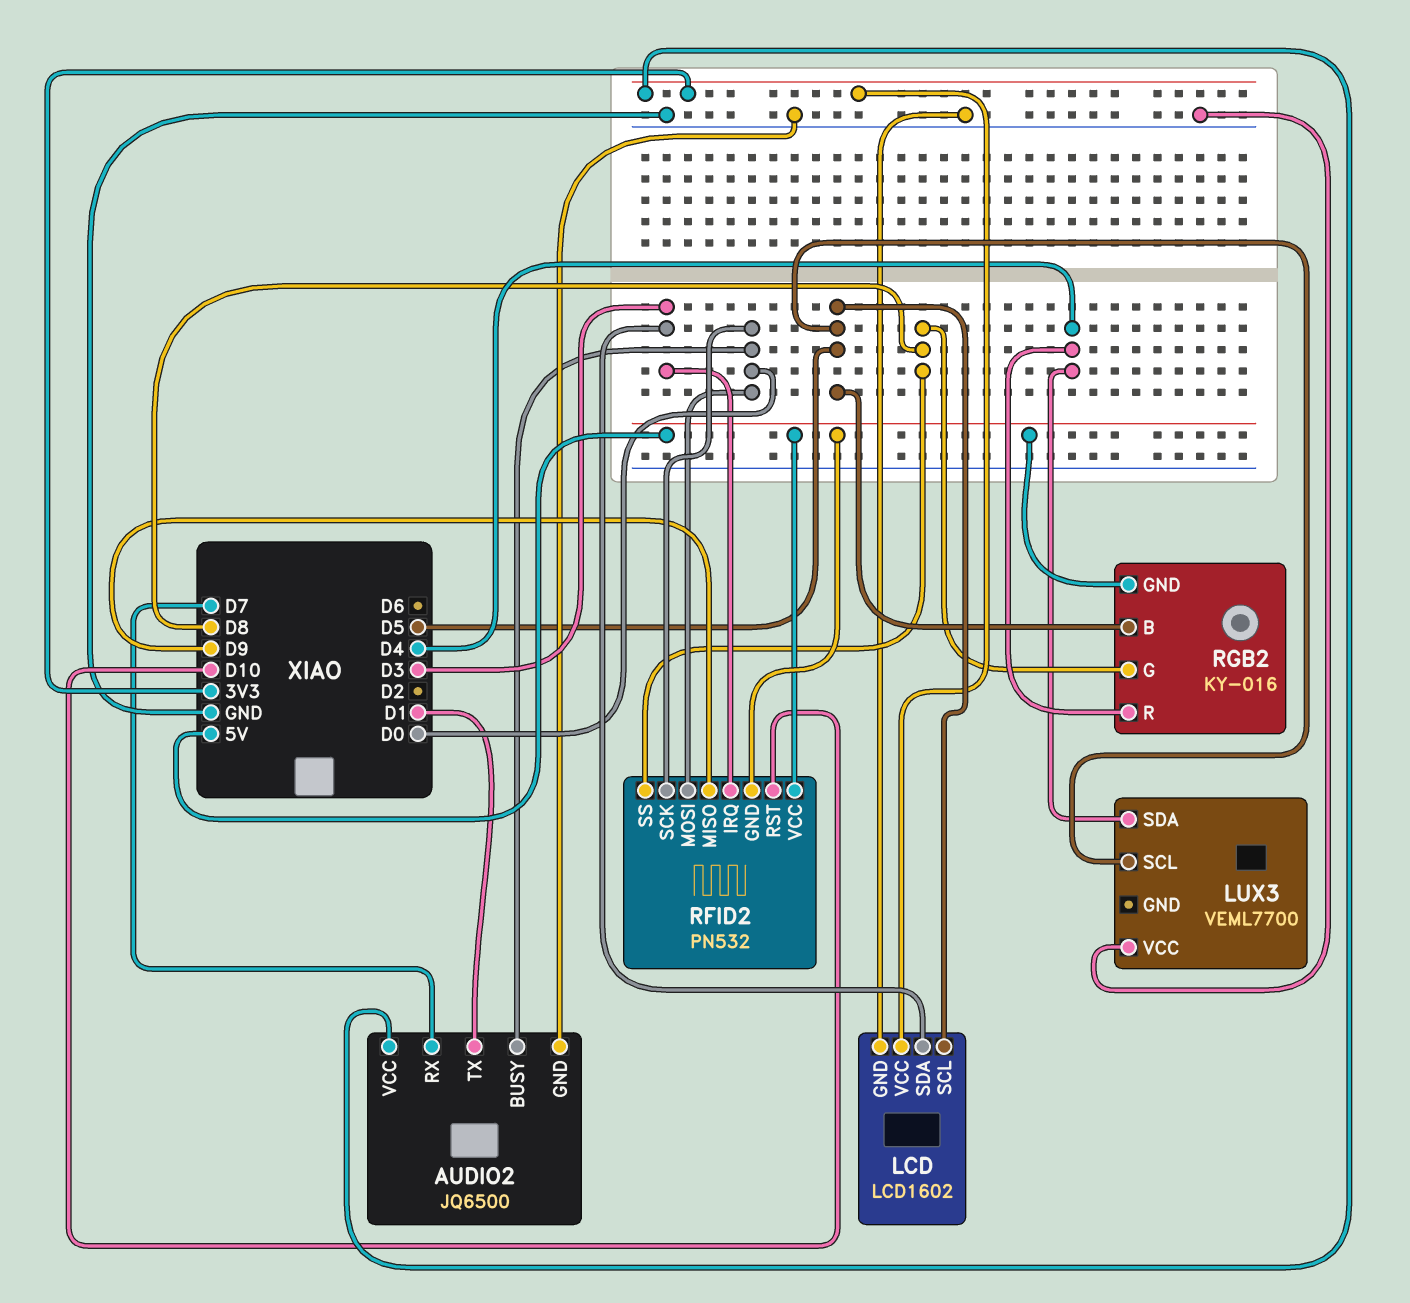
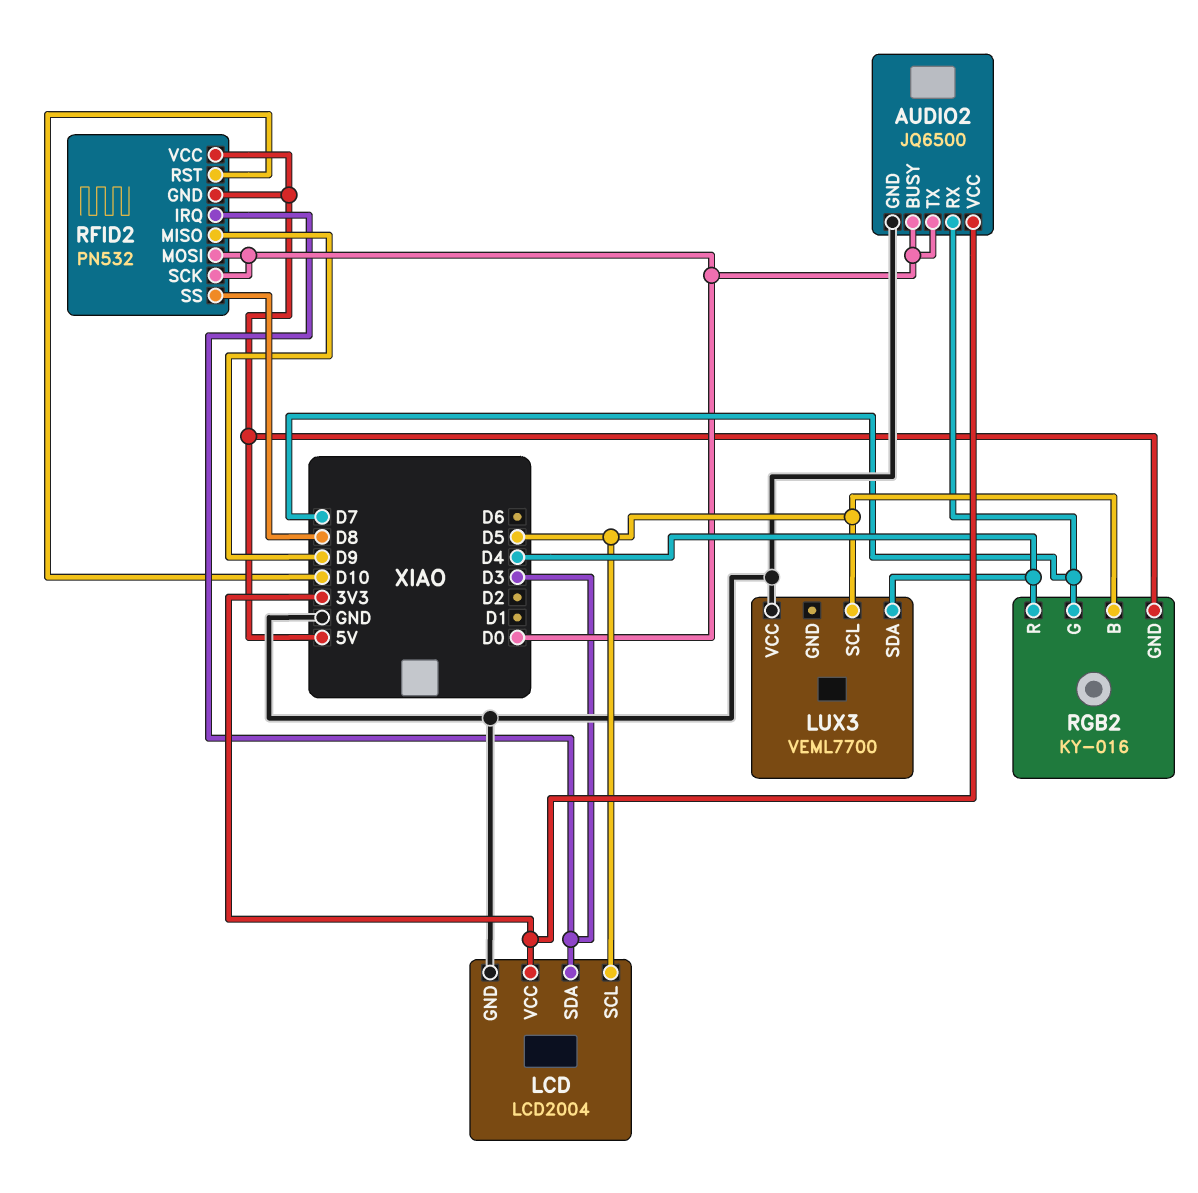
AUDIO2 pin TX: D1 -> D0
LCD: LCD1602 -> LCD2004
RGB2 pin G: D8 -> D7

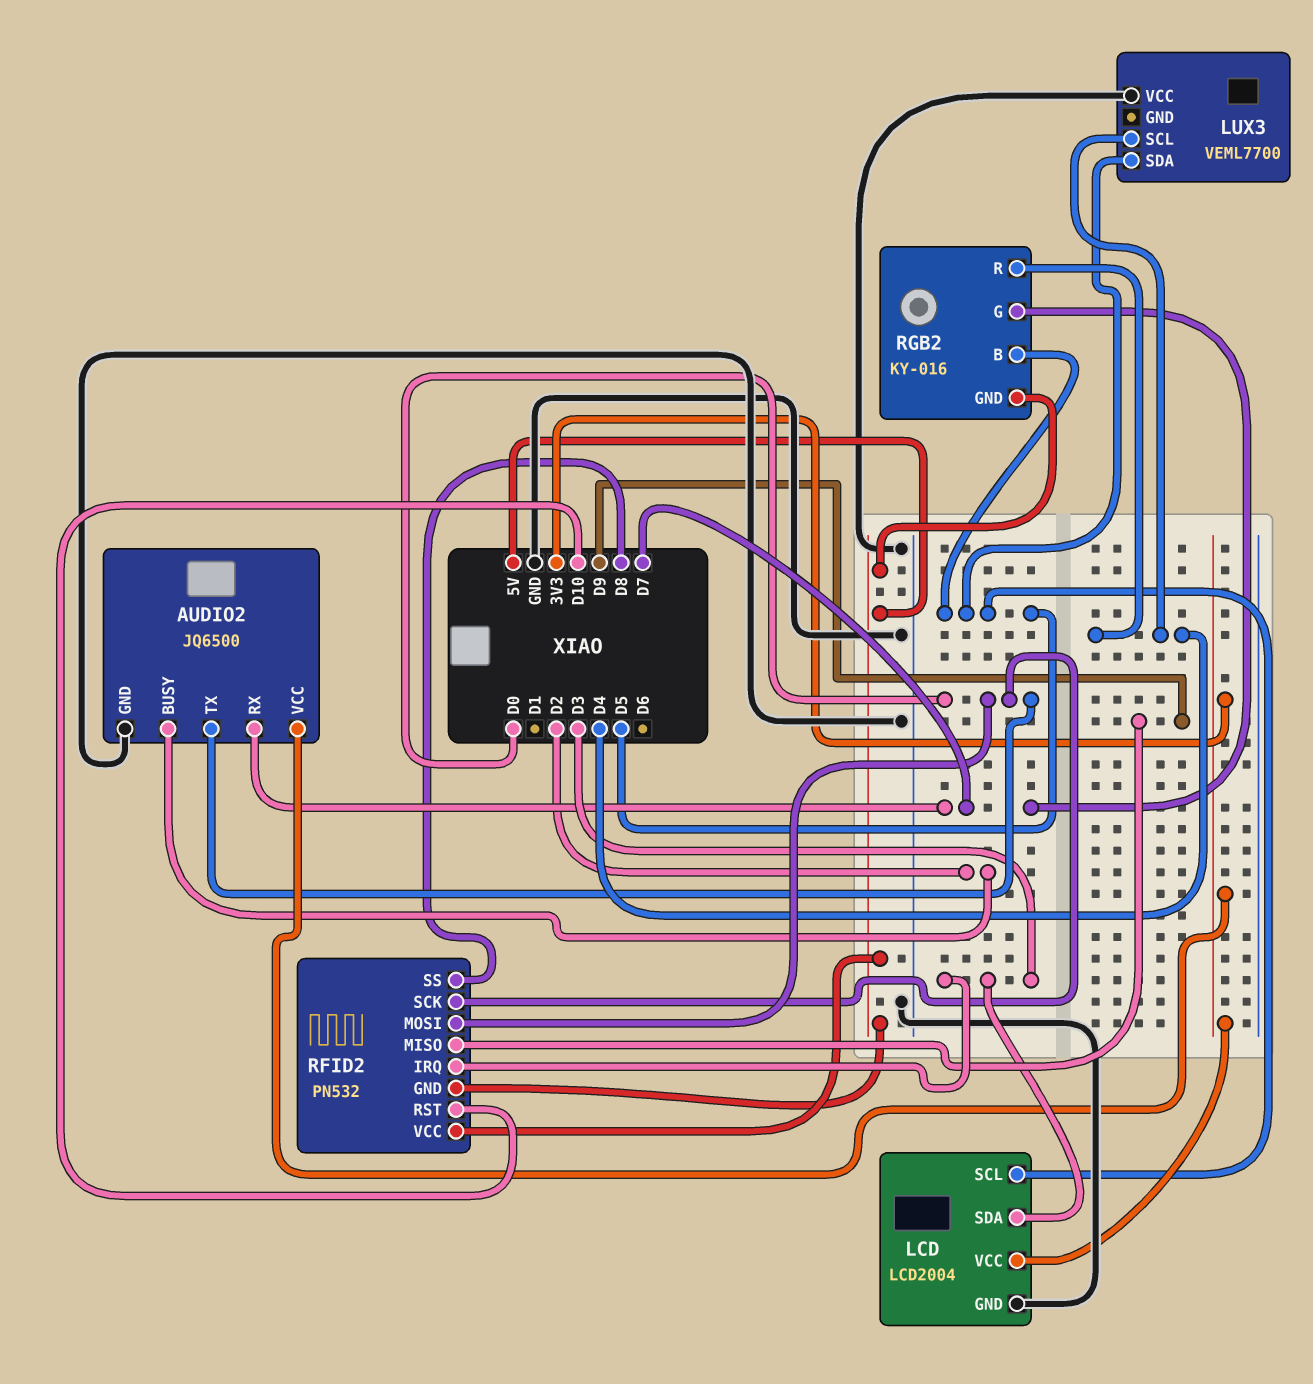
AUDIO2 pin BUSY: D0 -> D2
LUX3 pin SCL: D5 -> D4
LUX3 pin SDA: D4 -> D5

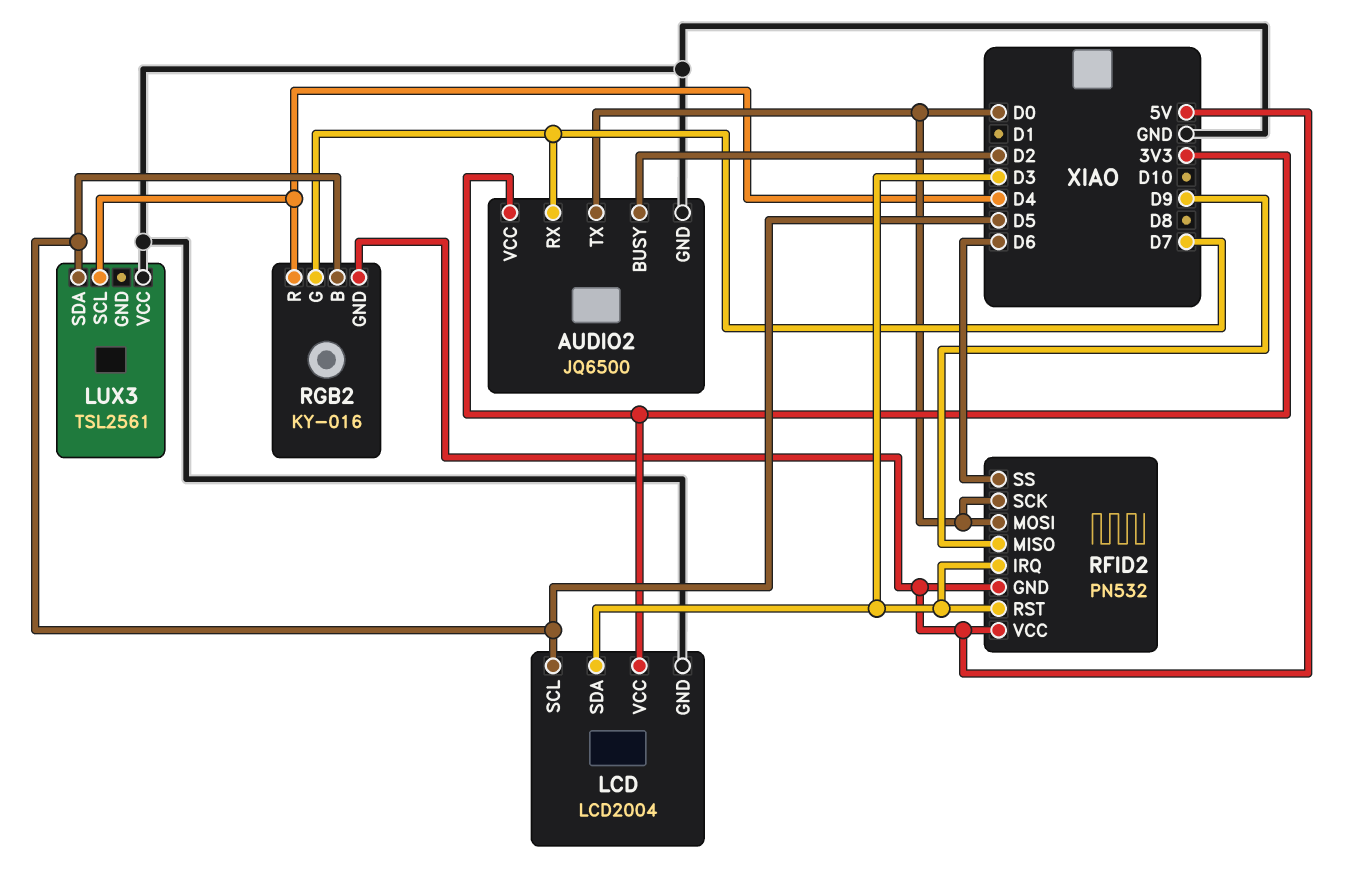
LUX3: VEML7700 -> TSL2561
RFID2 pin RST: D10 -> D3
RFID2 pin SS: D8 -> D6

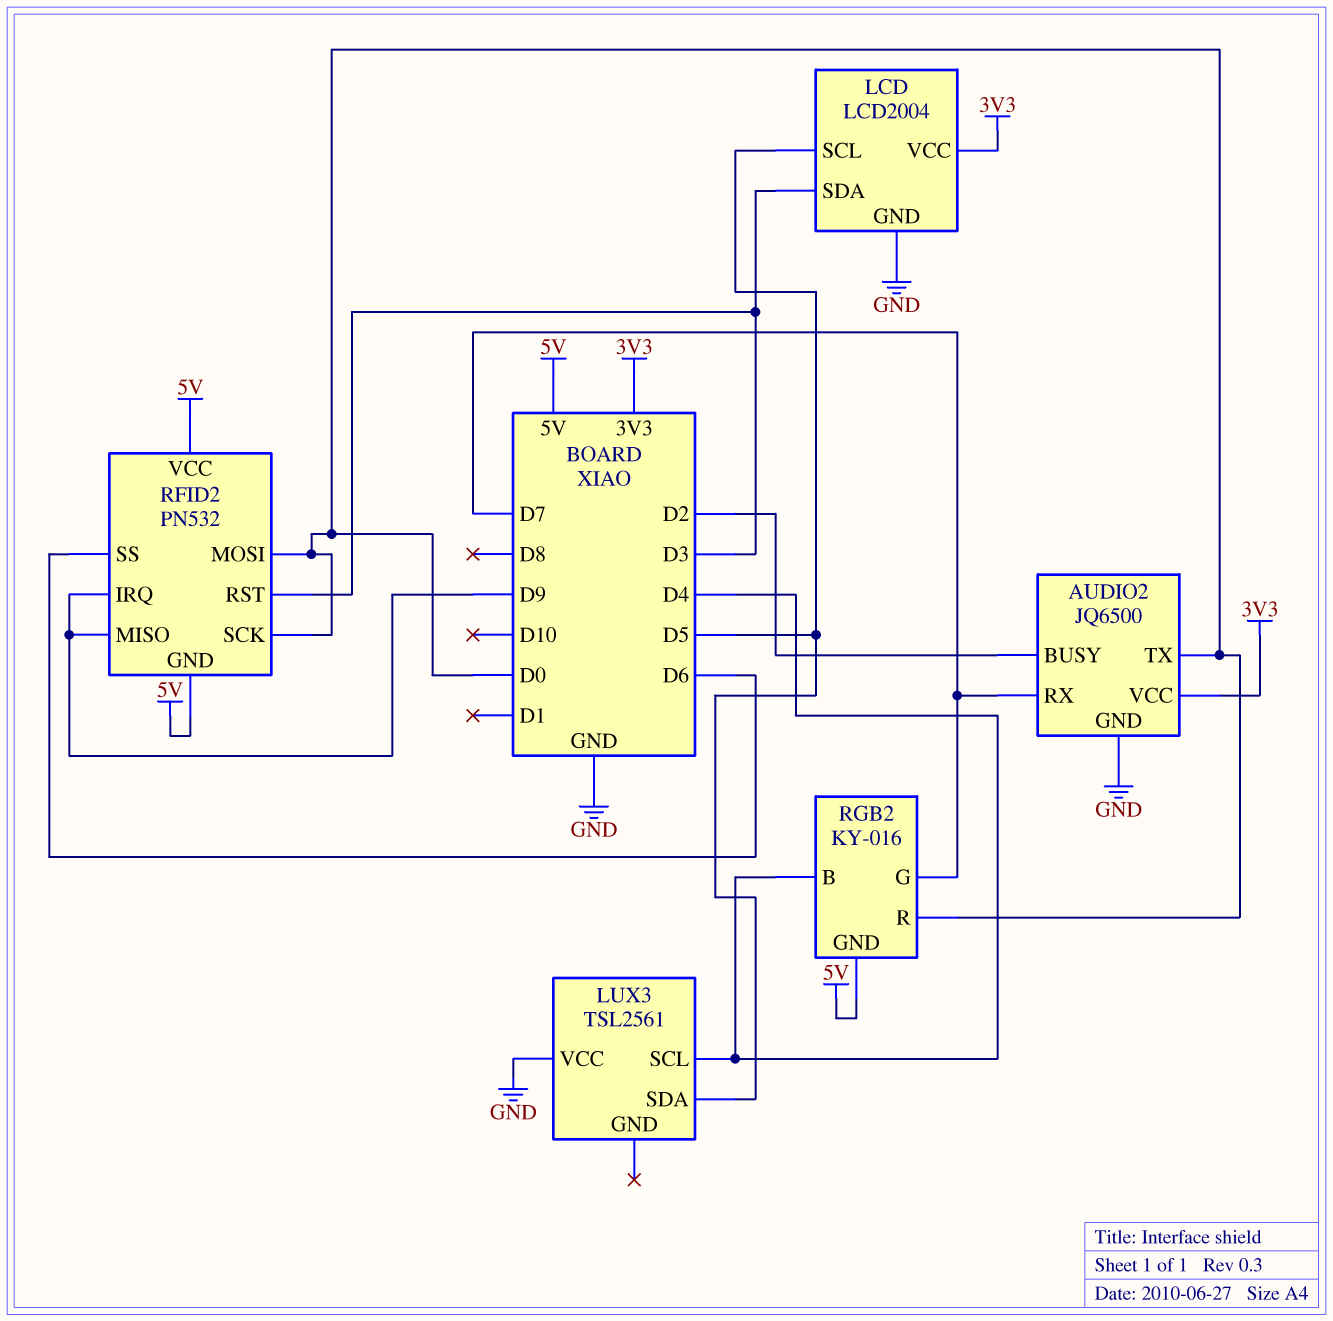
RFID2 pin IRQ: D3 -> D9
RGB2 pin B: D5 -> D4
RGB2 pin R: D4 -> D0

